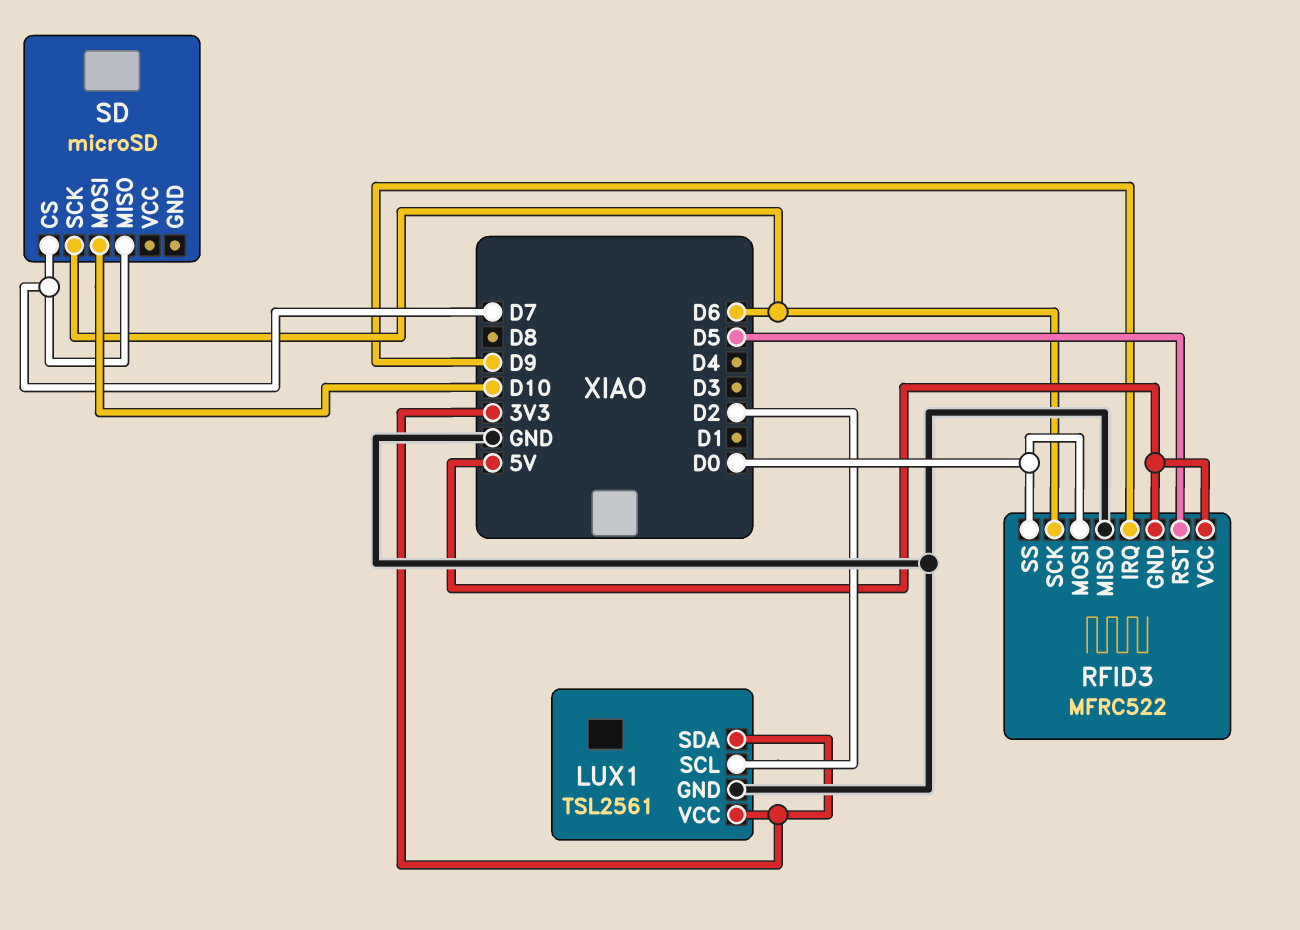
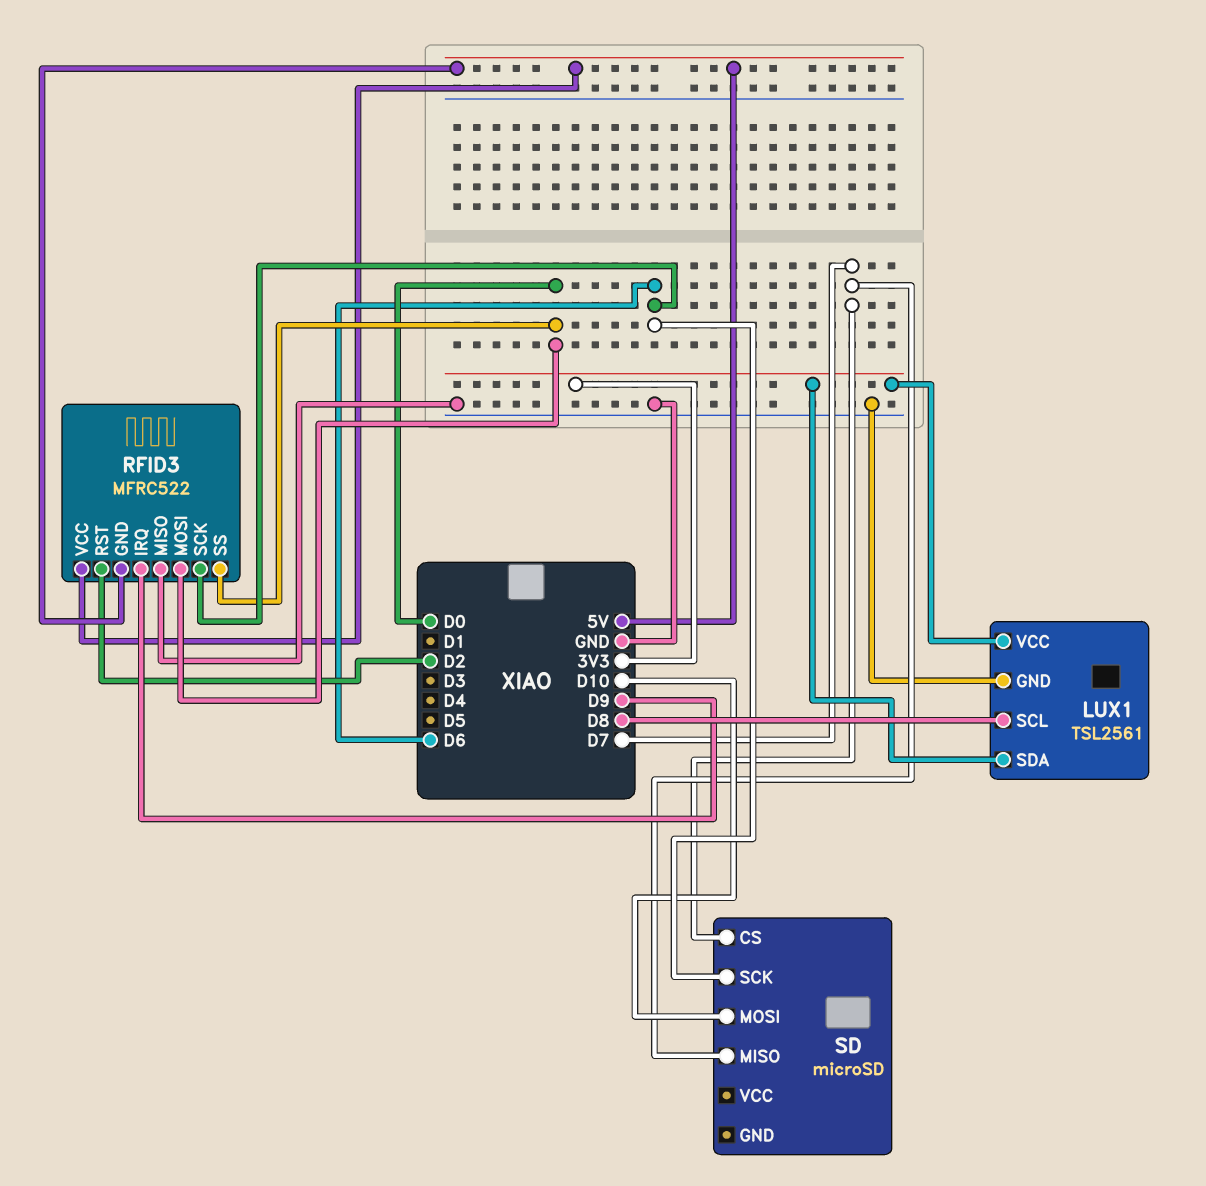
LUX1 pin SCL: D2 -> D8
RFID3 pin RST: D5 -> D2

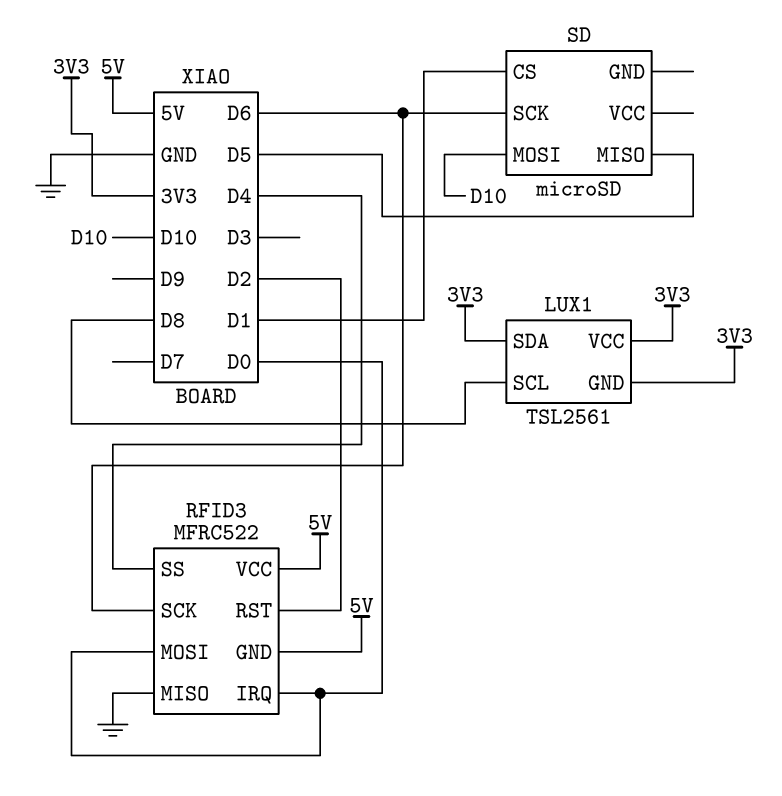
LUX1 pin GND: GND -> 3V3
RFID3 pin IRQ: D9 -> D0
RFID3 pin SS: D0 -> D4
SD pin CS: D7 -> D1
SD pin MISO: D7 -> D5

